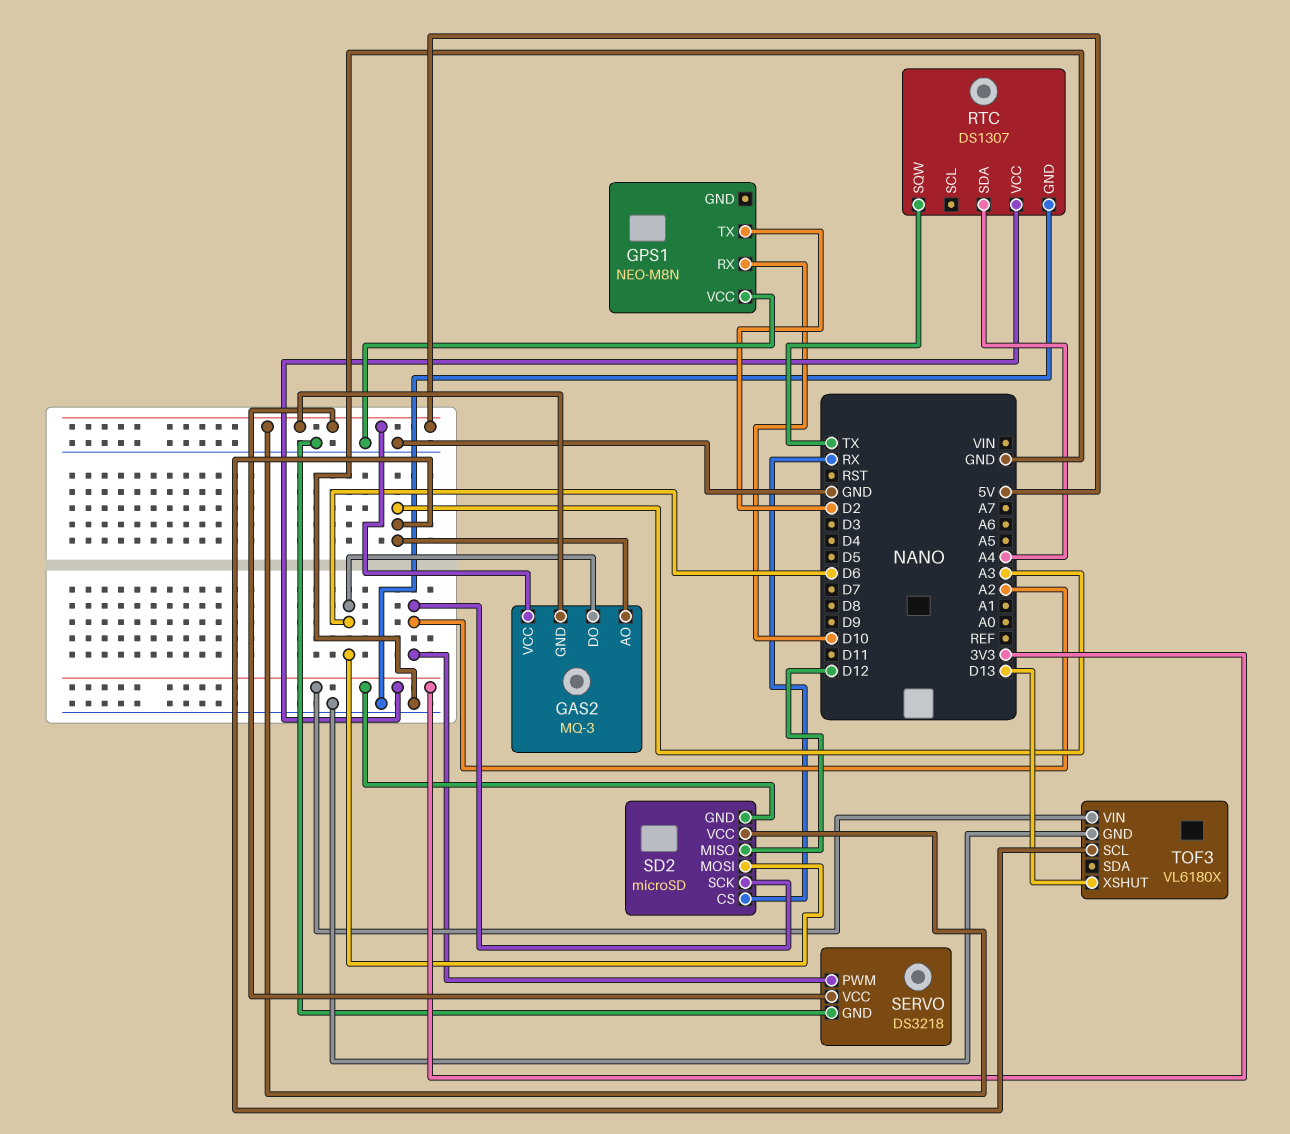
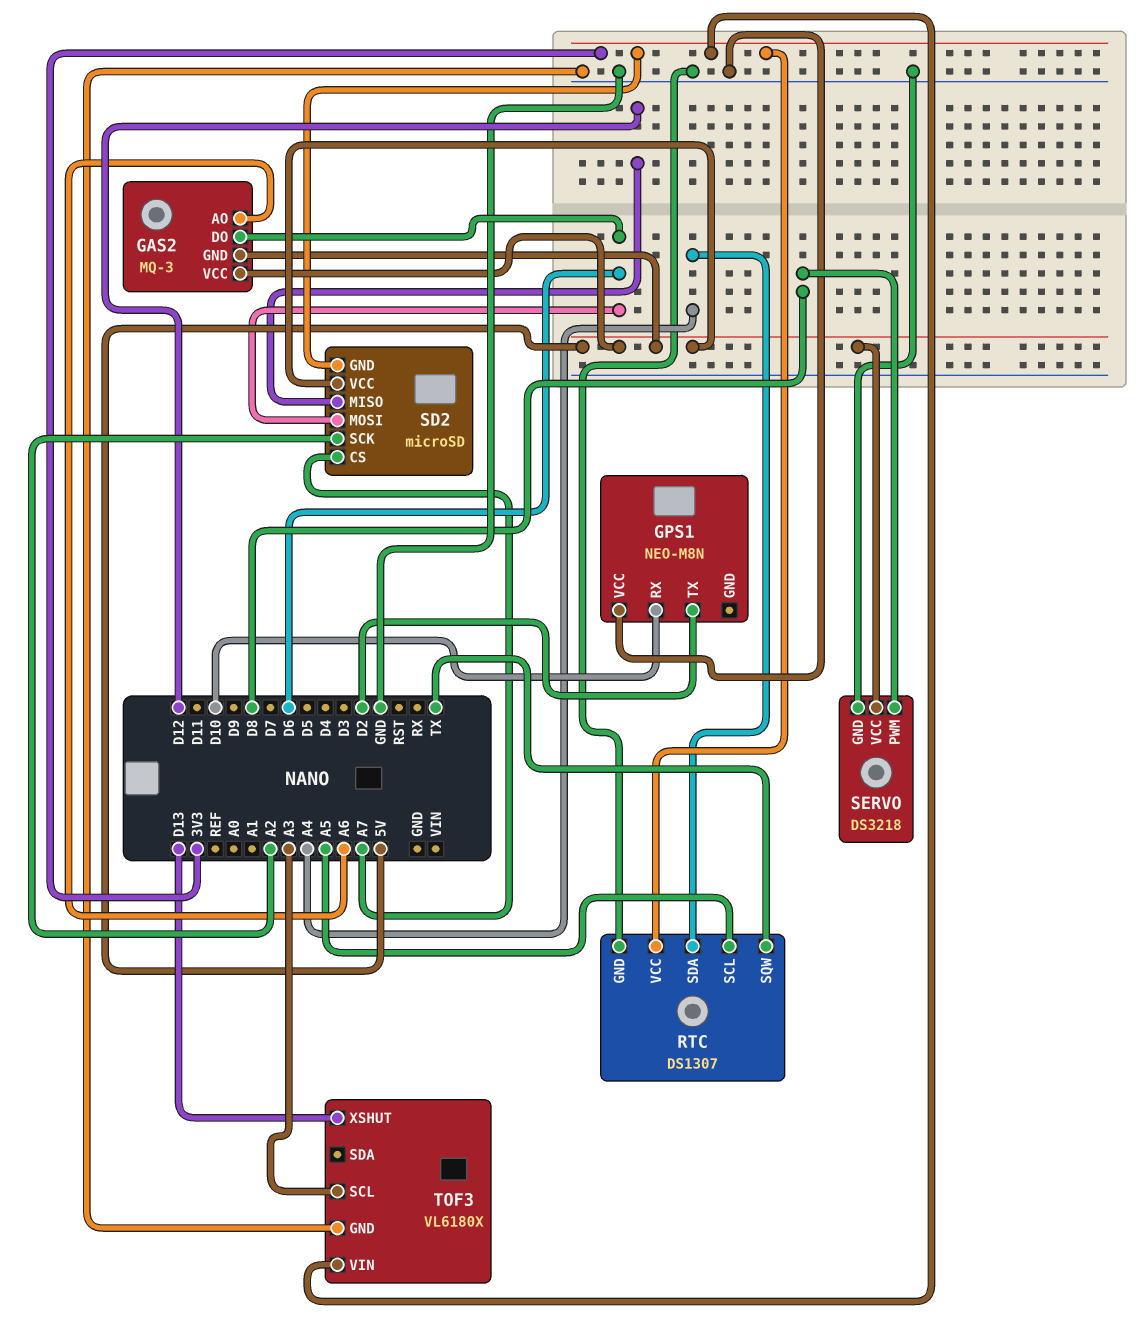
GAS2 pin AO: A3 -> A6
RTC pin SCL: none -> A5
SD2 pin CS: RX -> A7
SERVO pin PWM: A2 -> D8

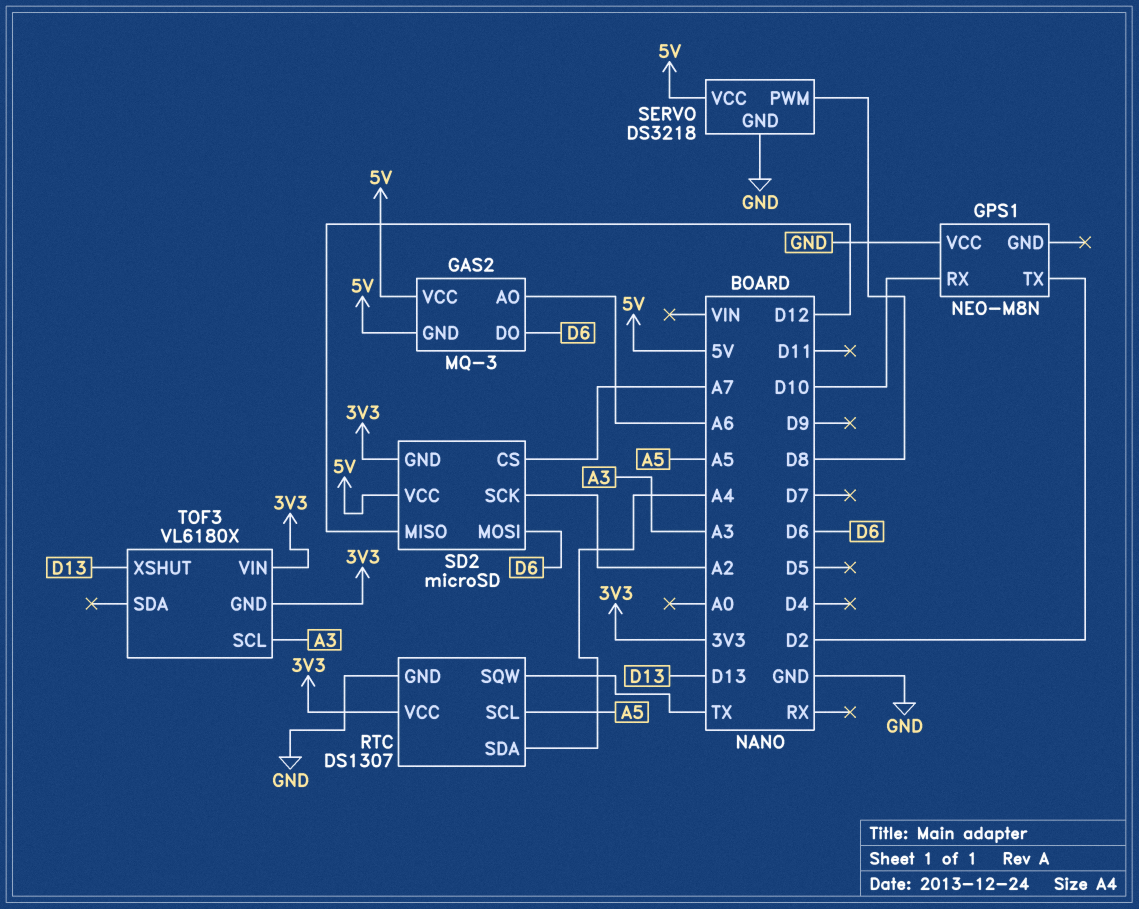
TOF3 pin GND: GND -> 3V3

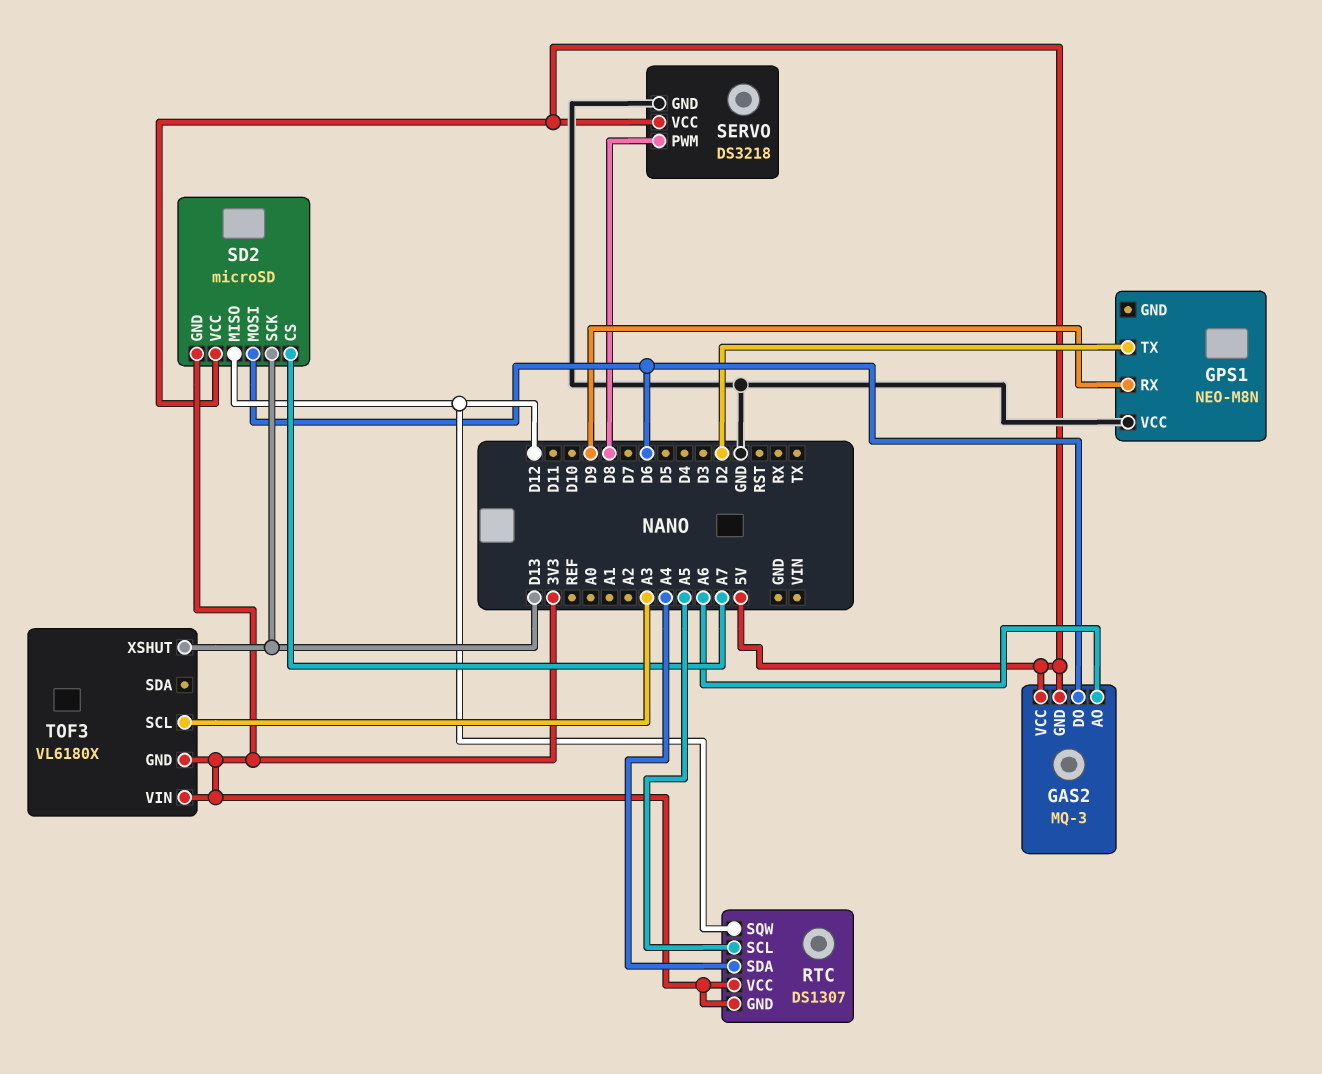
GPS1 pin RX: D10 -> D9
RTC pin GND: GND -> 3V3
RTC pin SQW: TX -> D12
SD2 pin SCK: A2 -> D13

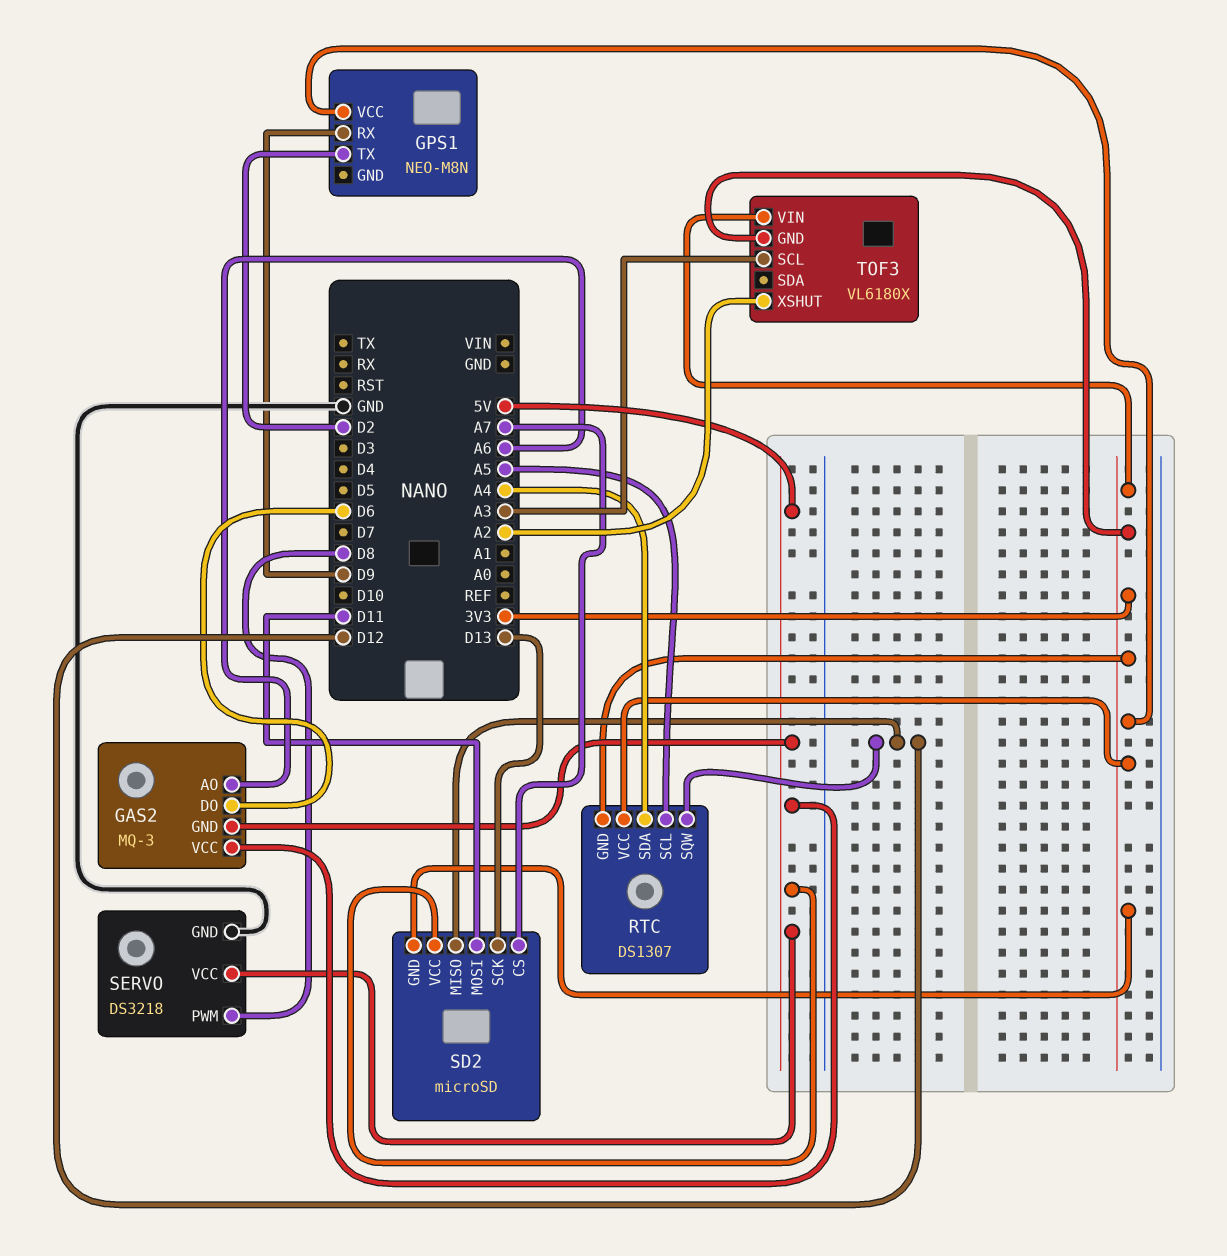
GPS1 pin VCC: GND -> 3V3
SD2 pin MOSI: D6 -> D11
TOF3 pin XSHUT: D13 -> A2

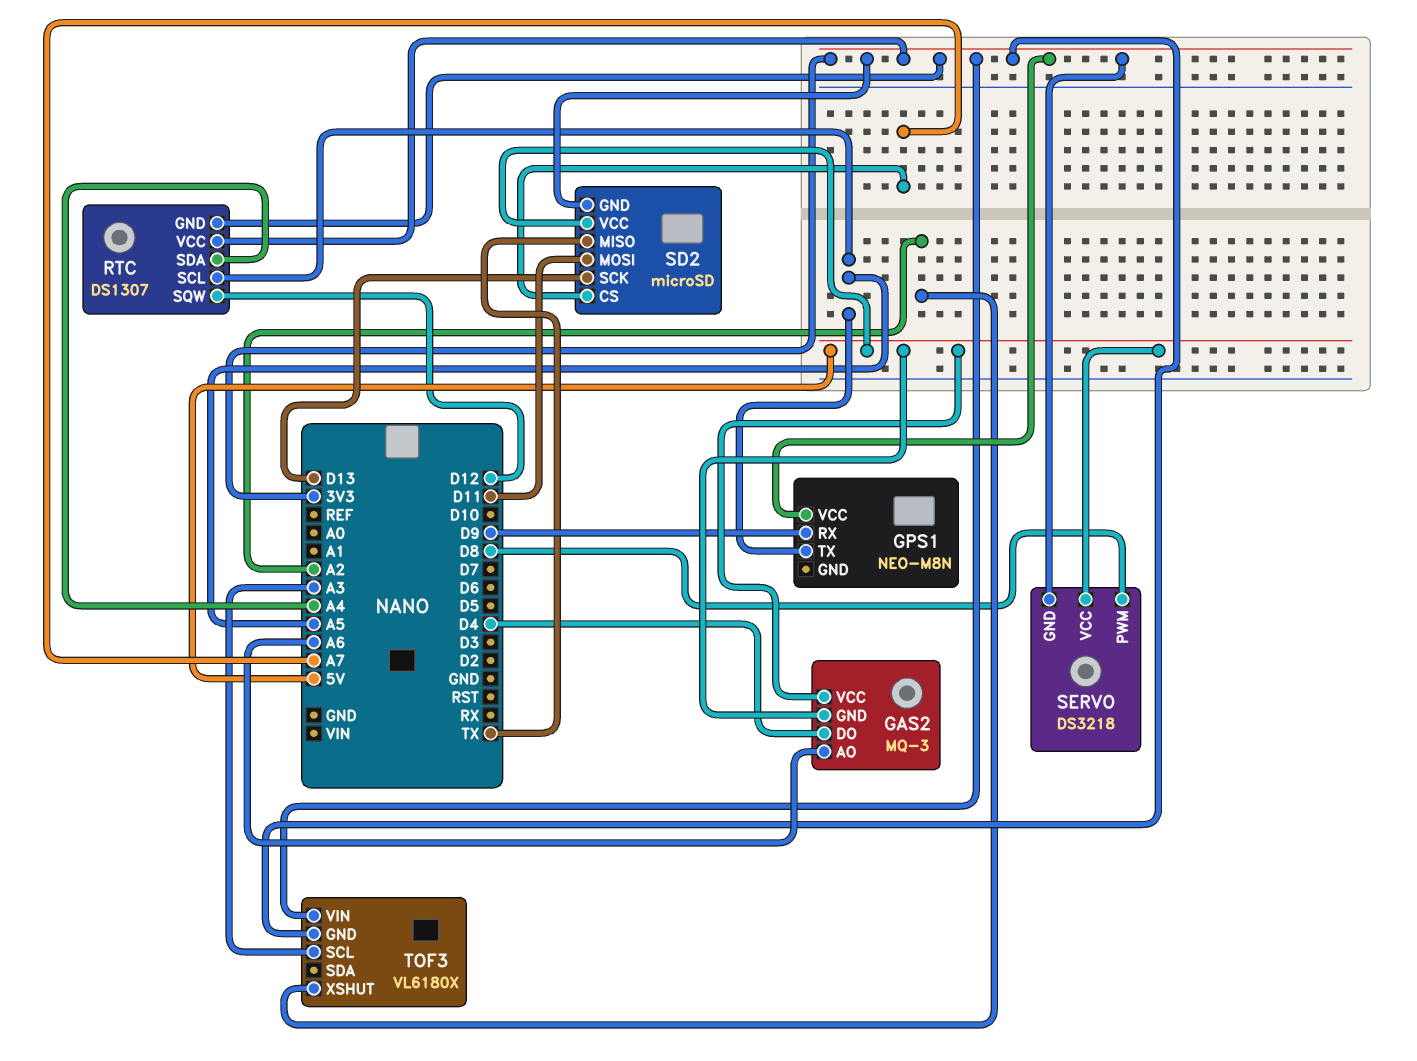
GAS2 pin DO: D6 -> D4
GPS1 pin TX: D2 -> A5
SD2 pin MISO: D12 -> TX
SERVO pin GND: GND -> 3V3

